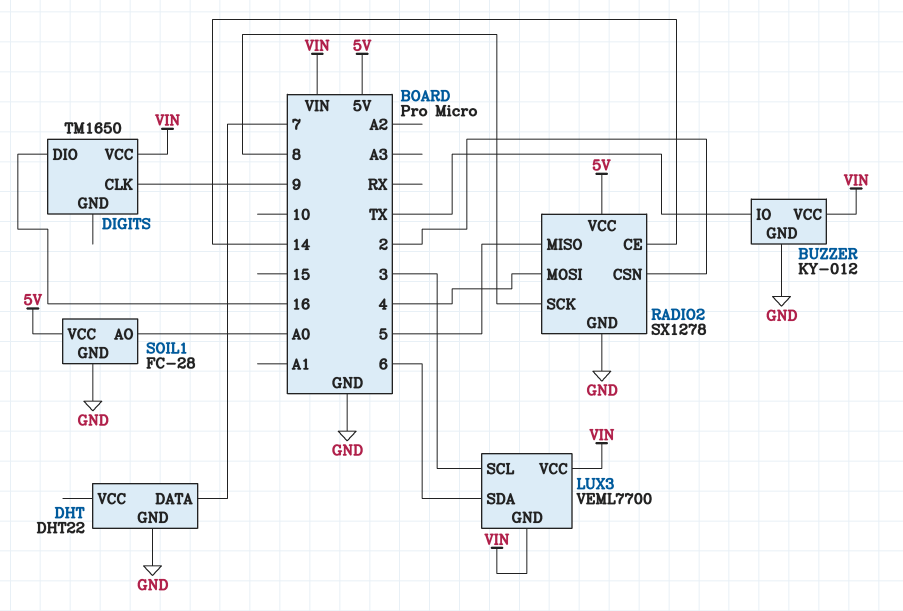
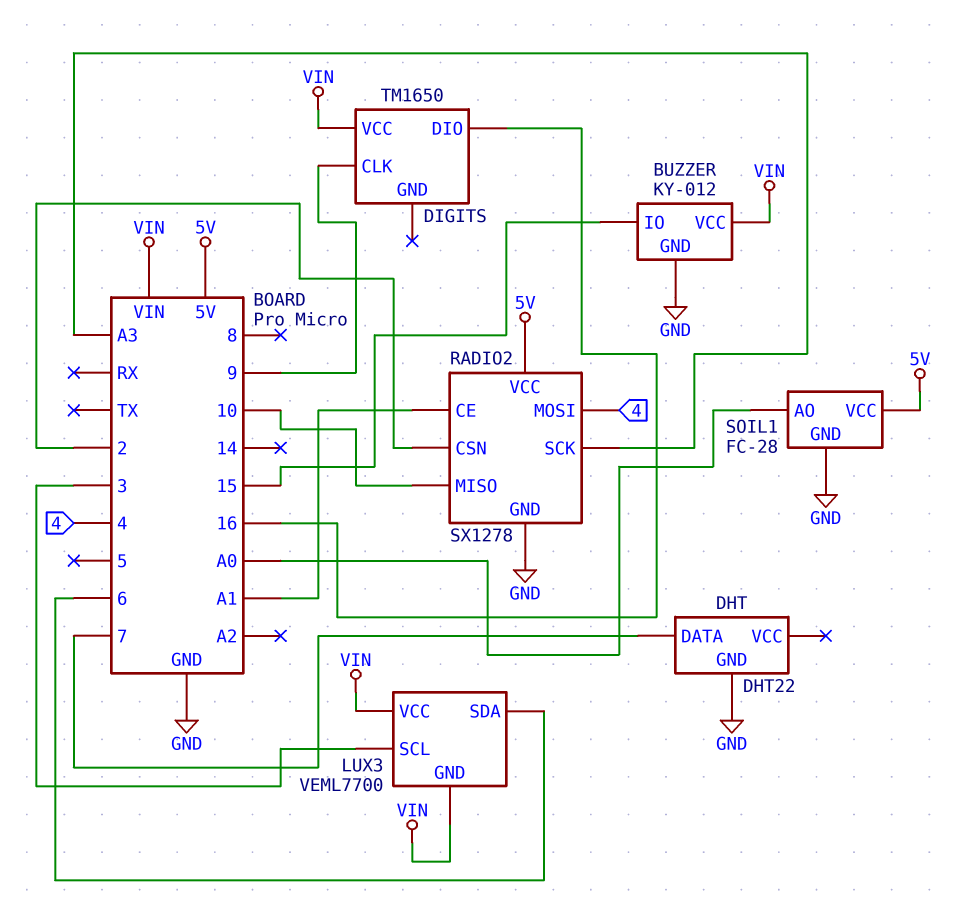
BUZZER pin IO: TX -> 15
RADIO2 pin CE: 14 -> A1
RADIO2 pin MISO: 5 -> 10
RADIO2 pin SCK: 8 -> A3

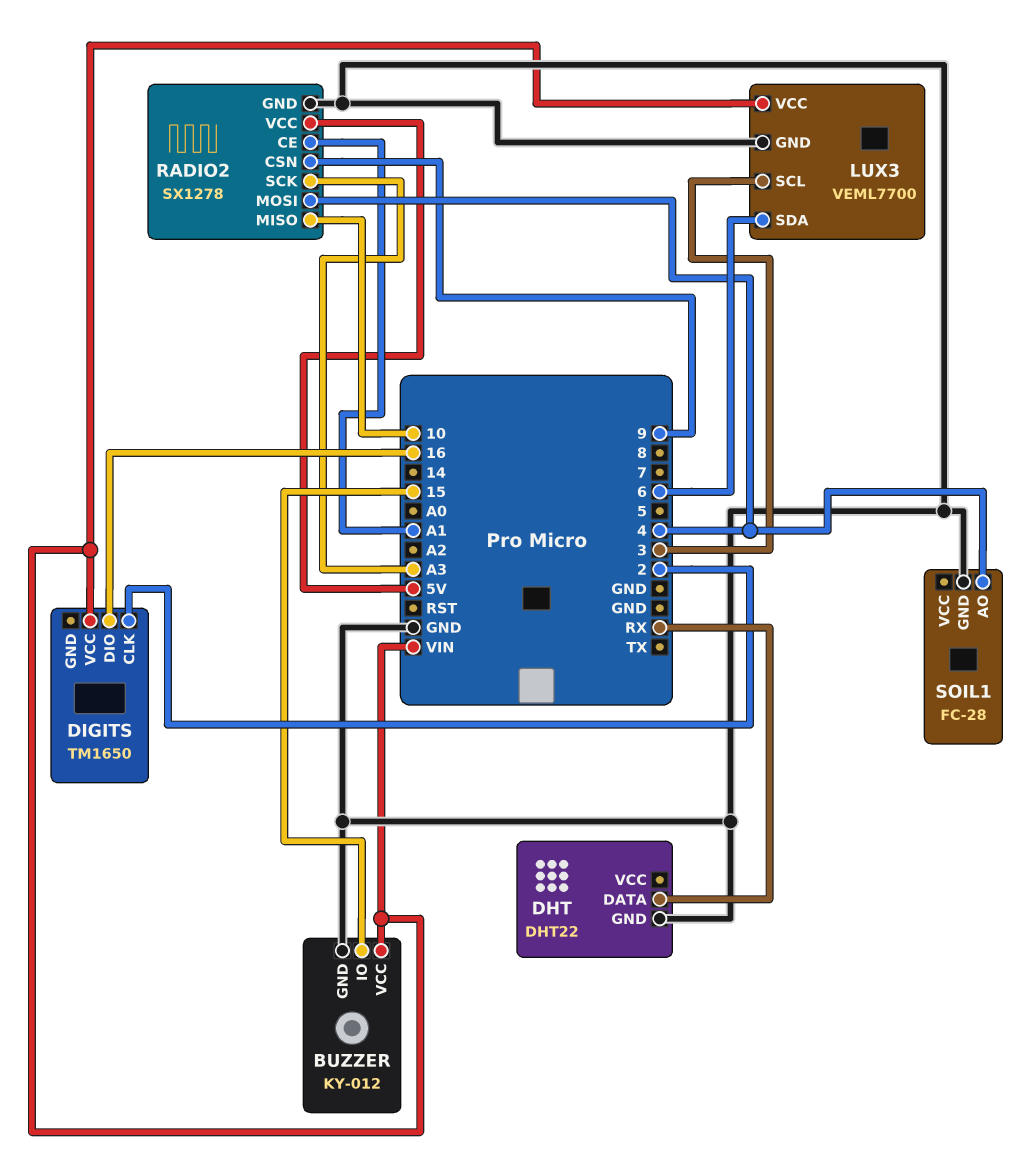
DHT pin DATA: 7 -> RX
DIGITS pin CLK: 9 -> 2
LUX3 pin GND: VIN -> GND
RADIO2 pin CSN: 2 -> 9
SOIL1 pin AO: A0 -> 4
SOIL1 pin VCC: 5V -> none

